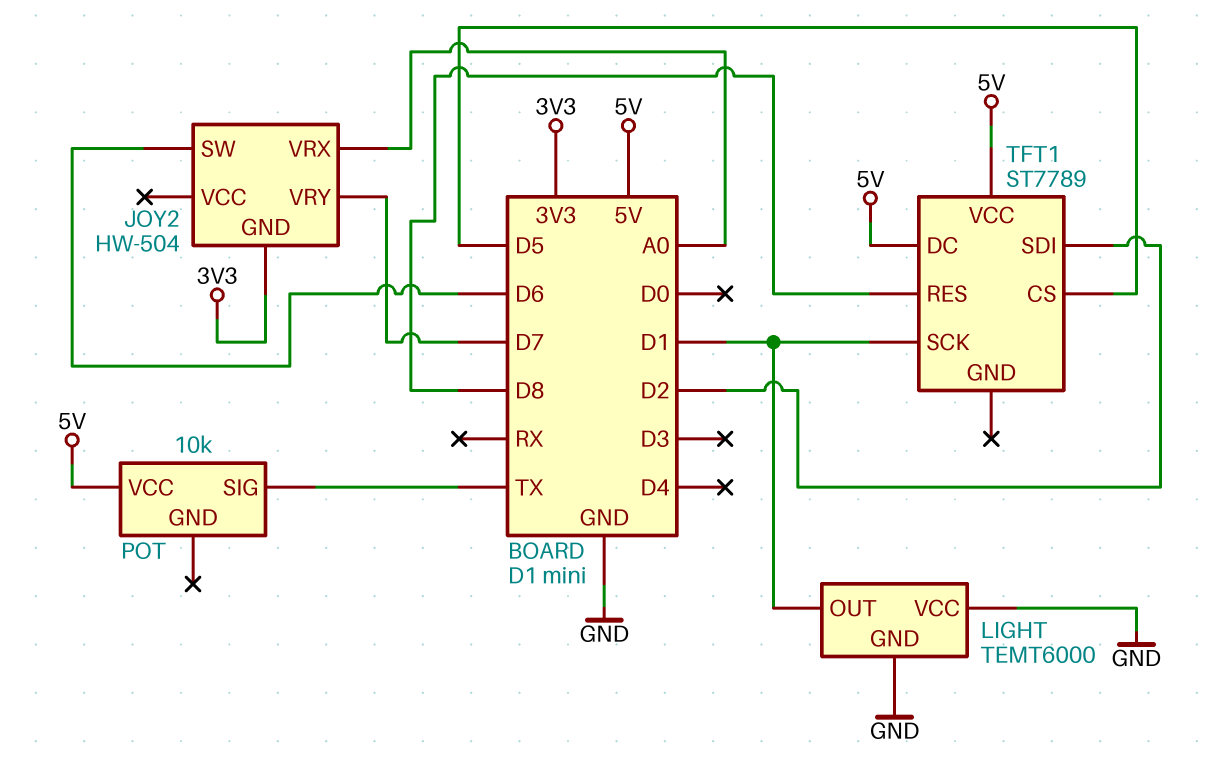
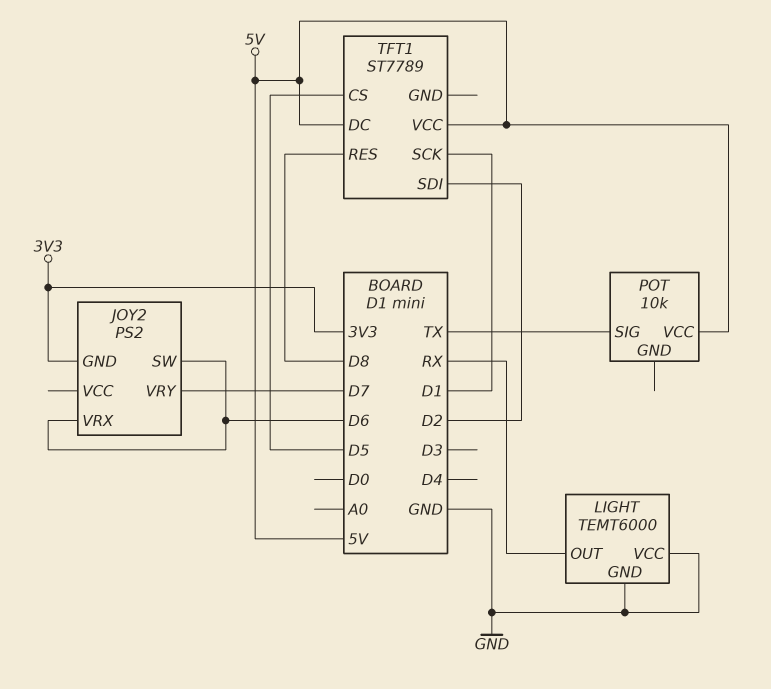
JOY2: HW-504 -> PS2
JOY2 pin VRX: A0 -> D6
LIGHT pin OUT: D1 -> RX

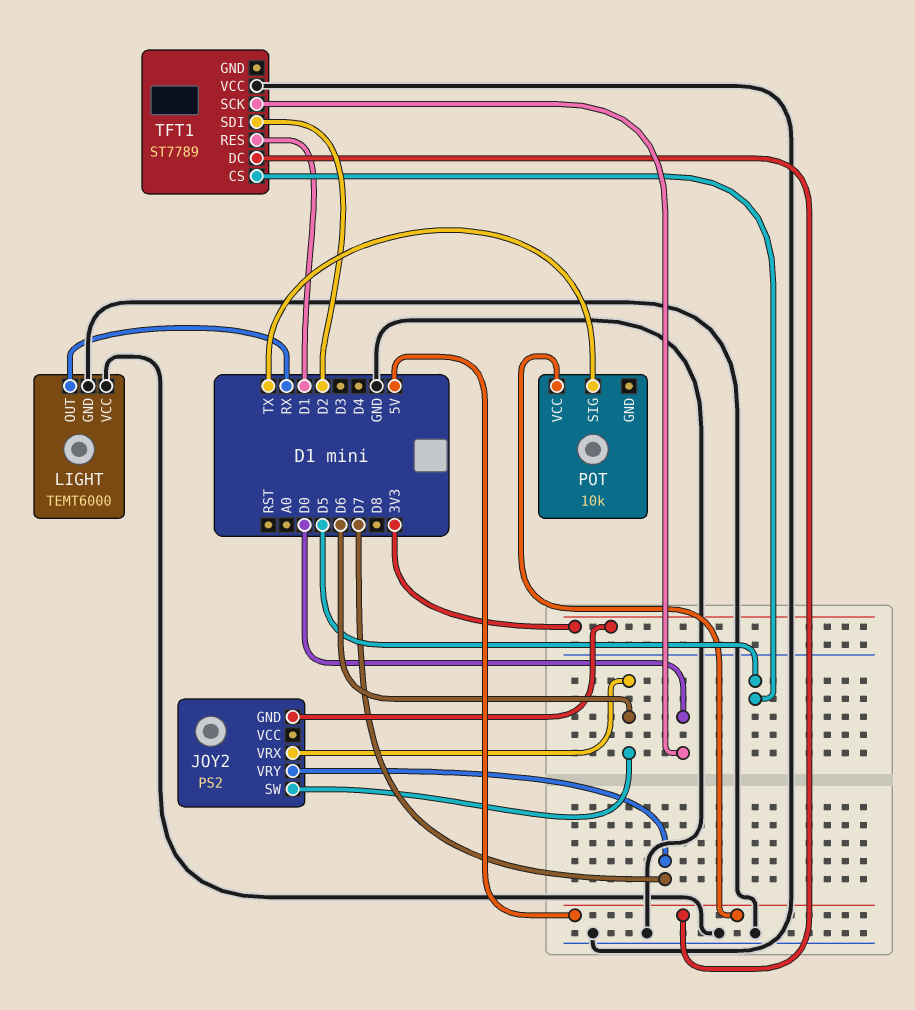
TFT1 pin RES: D8 -> D1
TFT1 pin SCK: D1 -> D0
TFT1 pin VCC: 5V -> GND

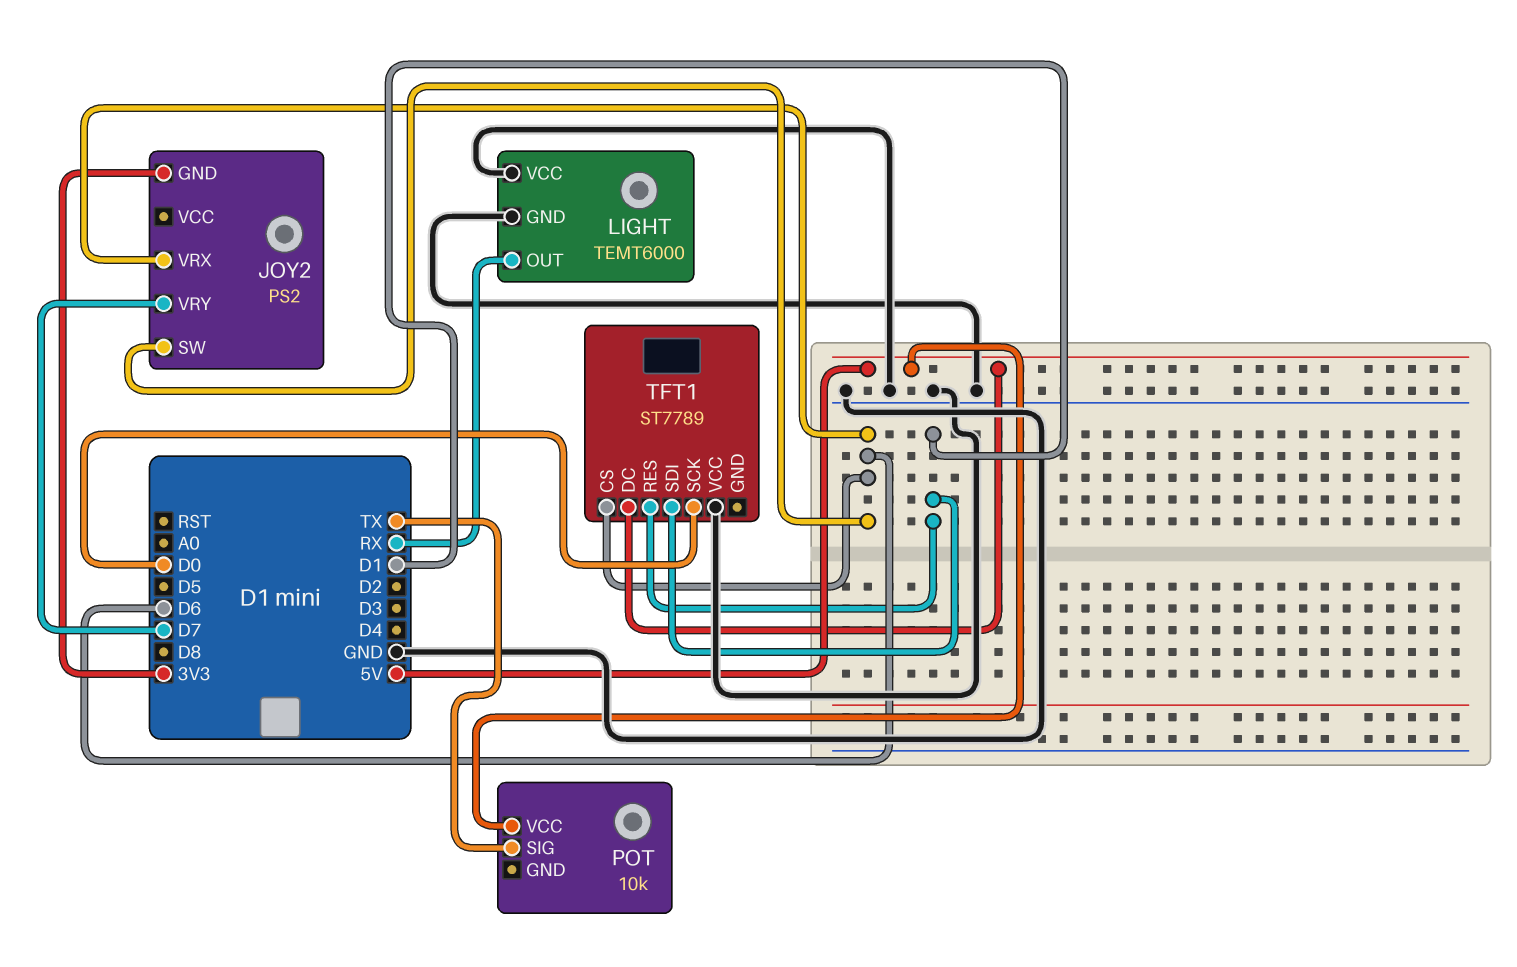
TFT1 pin CS: D5 -> D6
TFT1 pin SDI: D2 -> D1

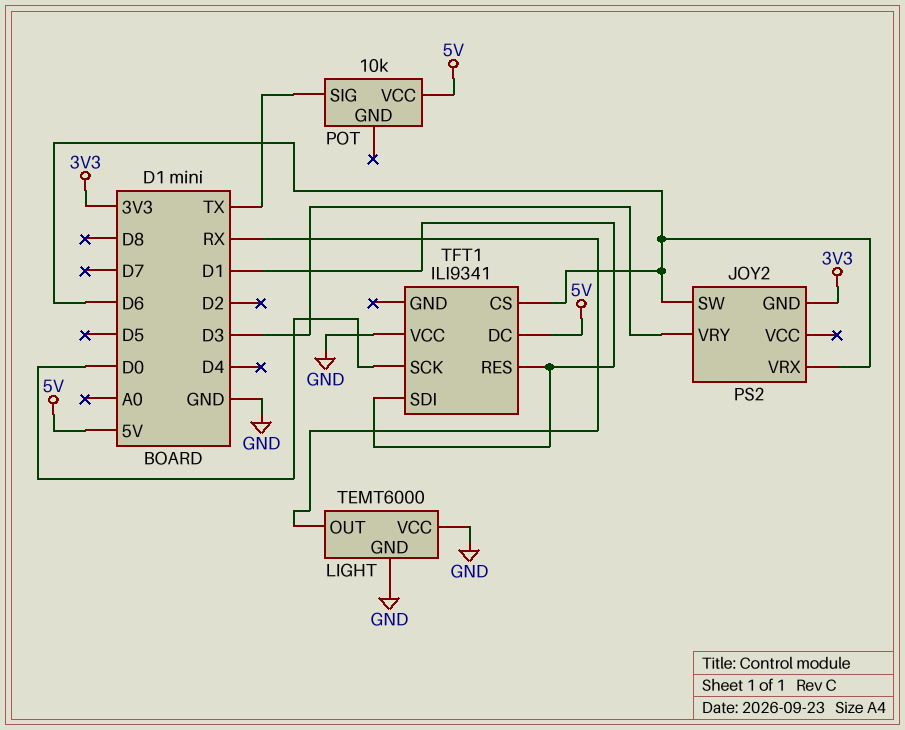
JOY2 pin VRY: D7 -> D3
TFT1: ST7789 -> ILI9341

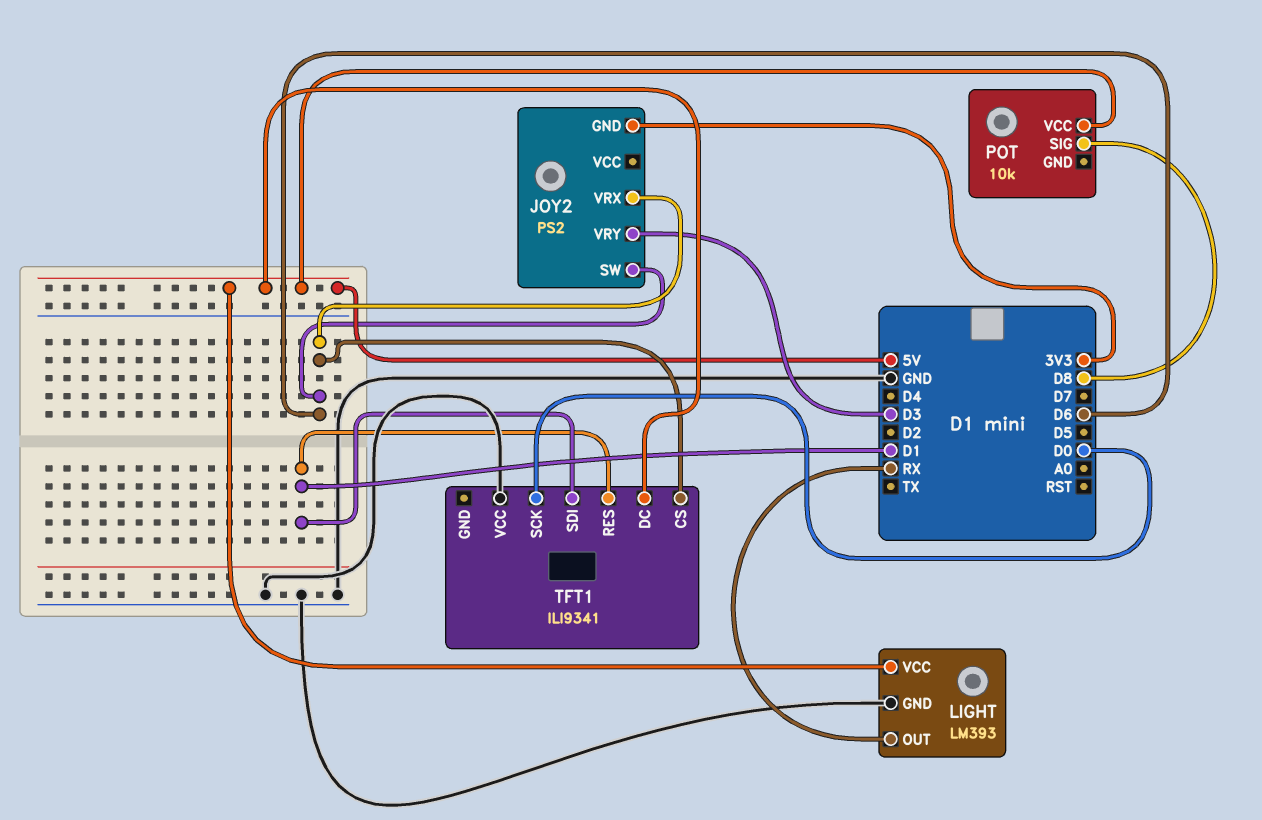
LIGHT: TEMT6000 -> LM393
LIGHT pin VCC: GND -> 5V
POT pin SIG: TX -> D8

